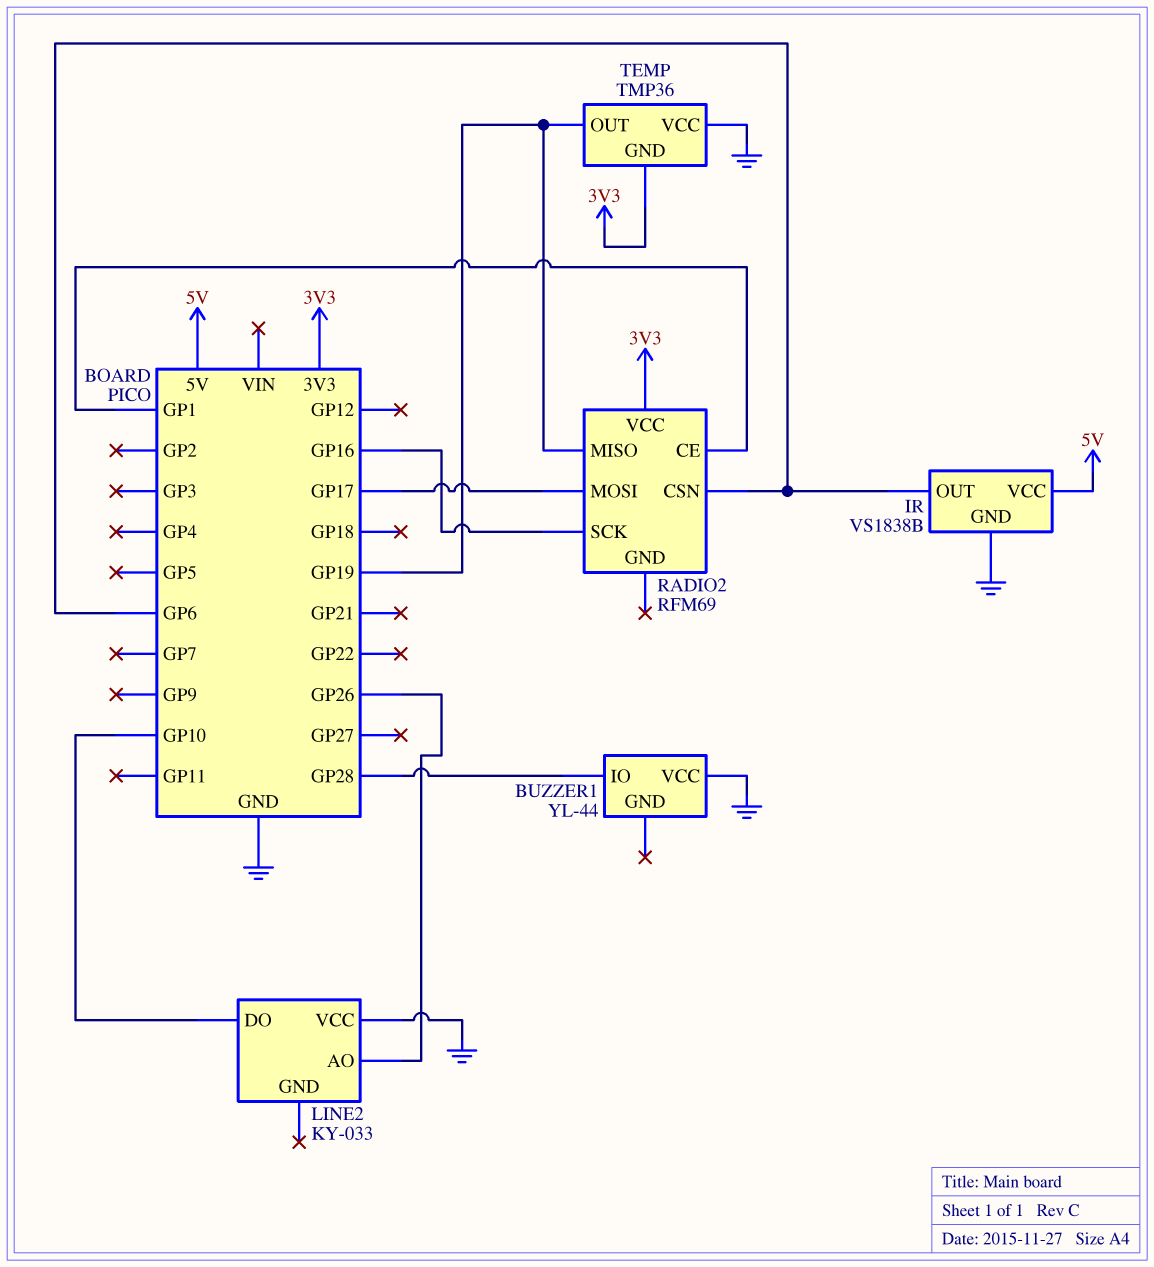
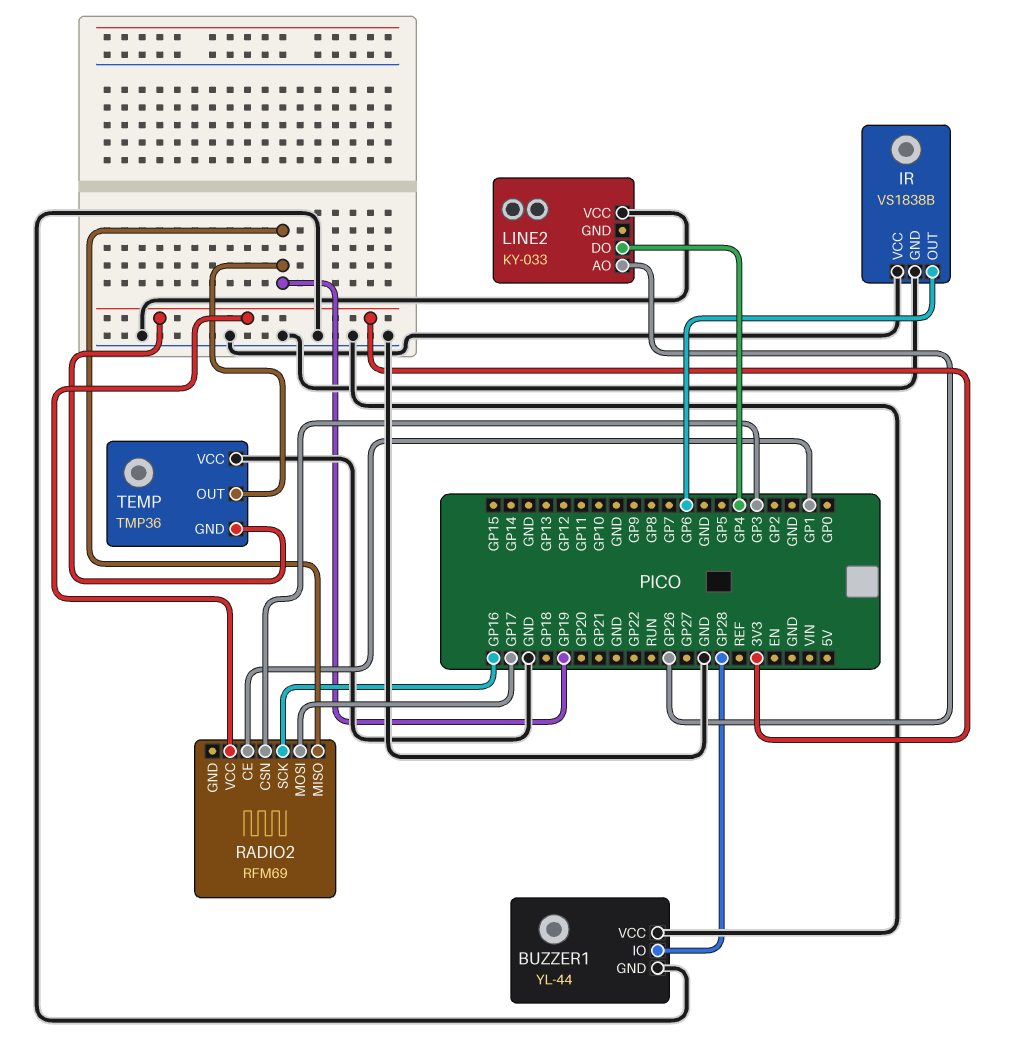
BUZZER1 pin GND: none -> GND
IR pin VCC: 5V -> GND
LINE2 pin DO: GP10 -> GP4
RADIO2 pin CSN: GP6 -> GP3

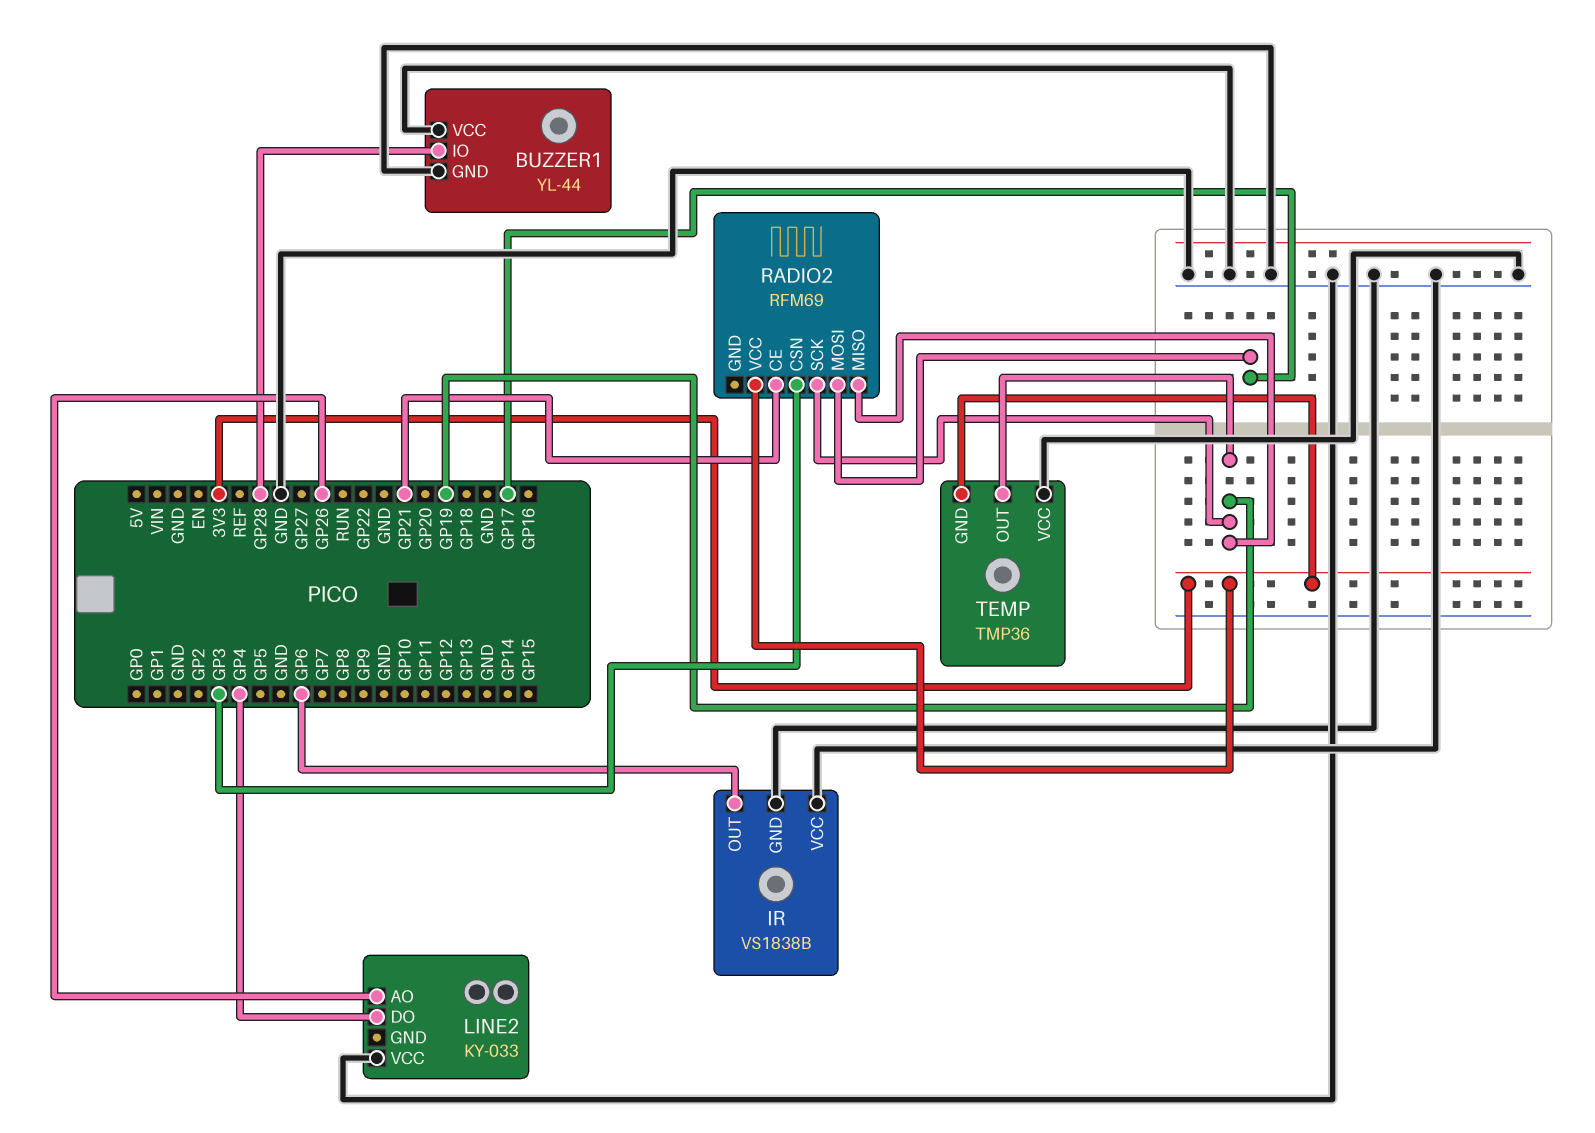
RADIO2 pin CE: GP1 -> GP21
RADIO2 pin SCK: GP16 -> GP19

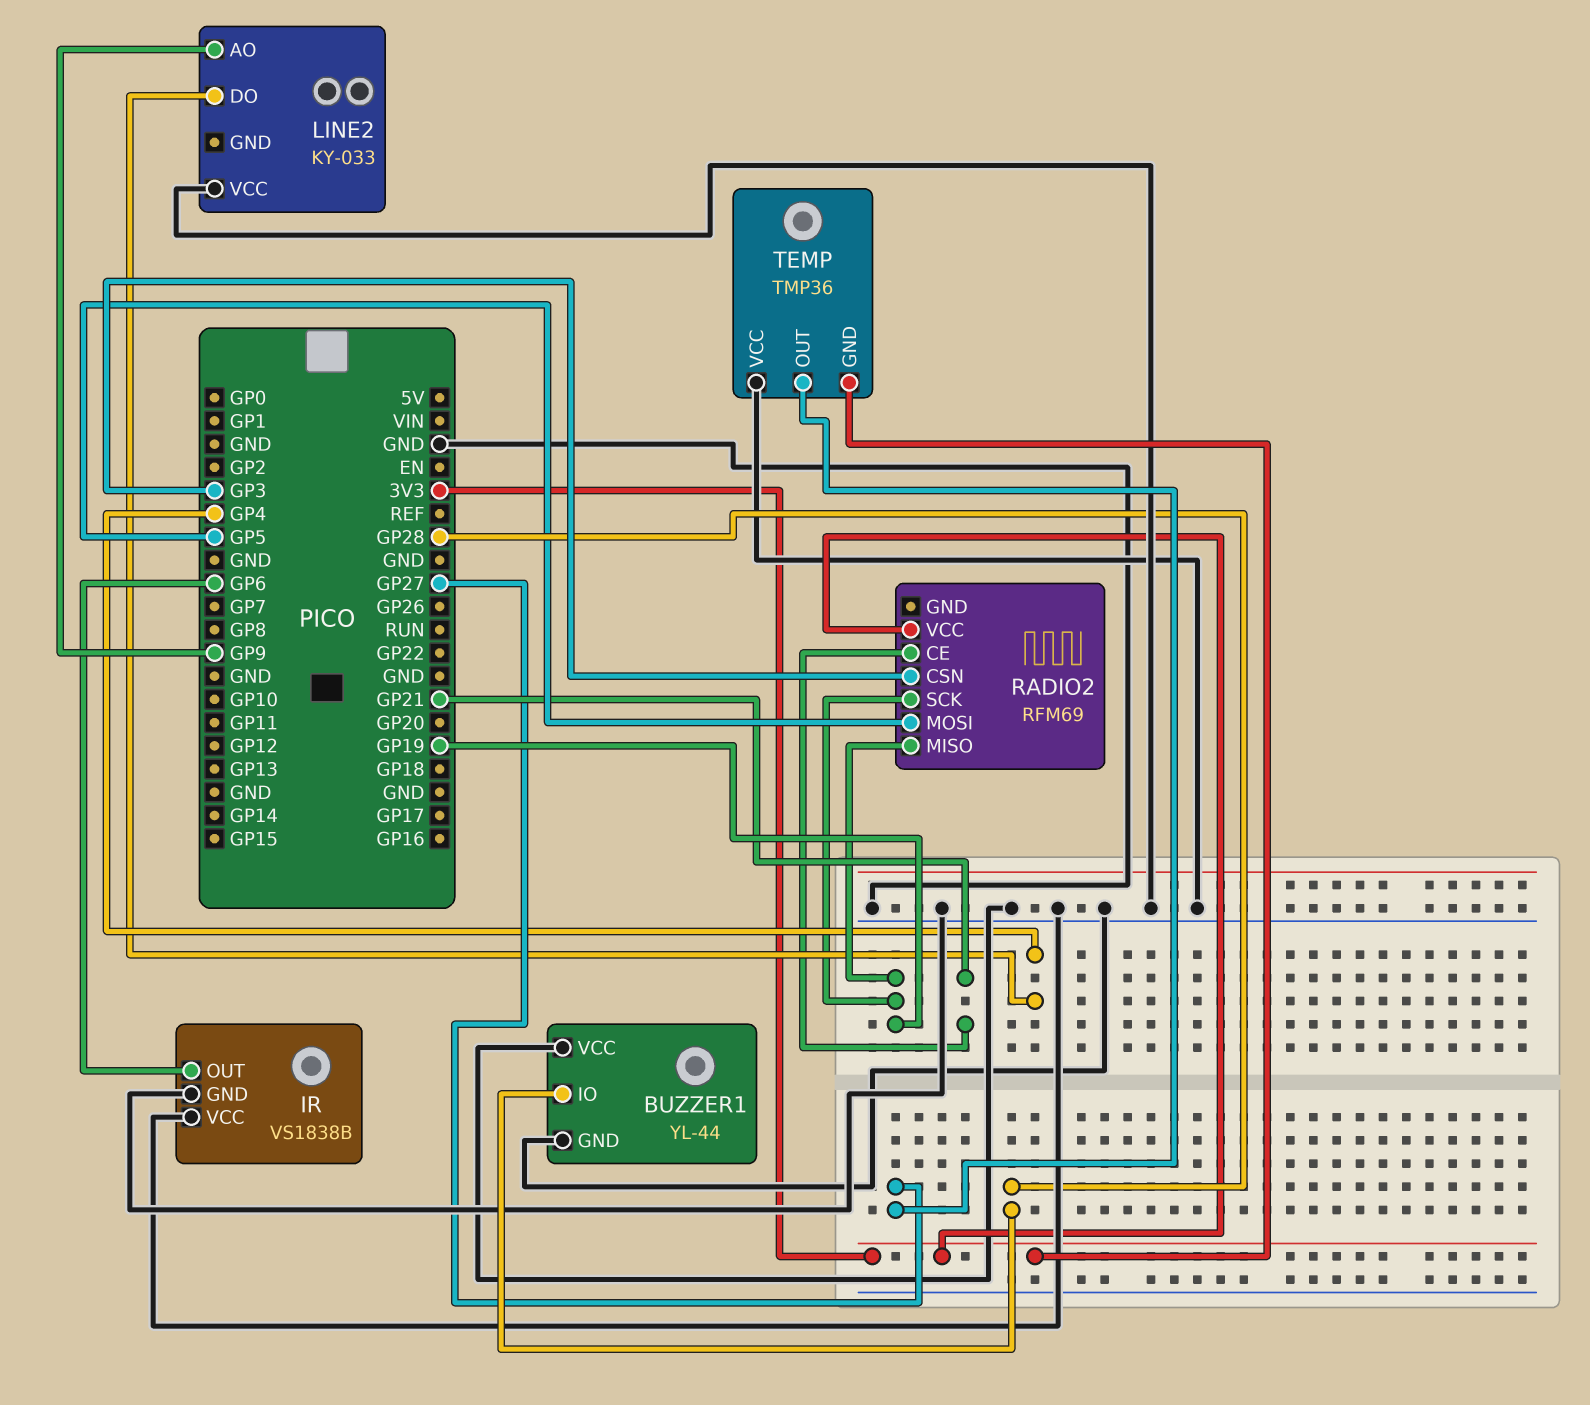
LINE2 pin AO: GP26 -> GP9
RADIO2 pin MOSI: GP17 -> GP5
TEMP pin OUT: GP19 -> GP27

